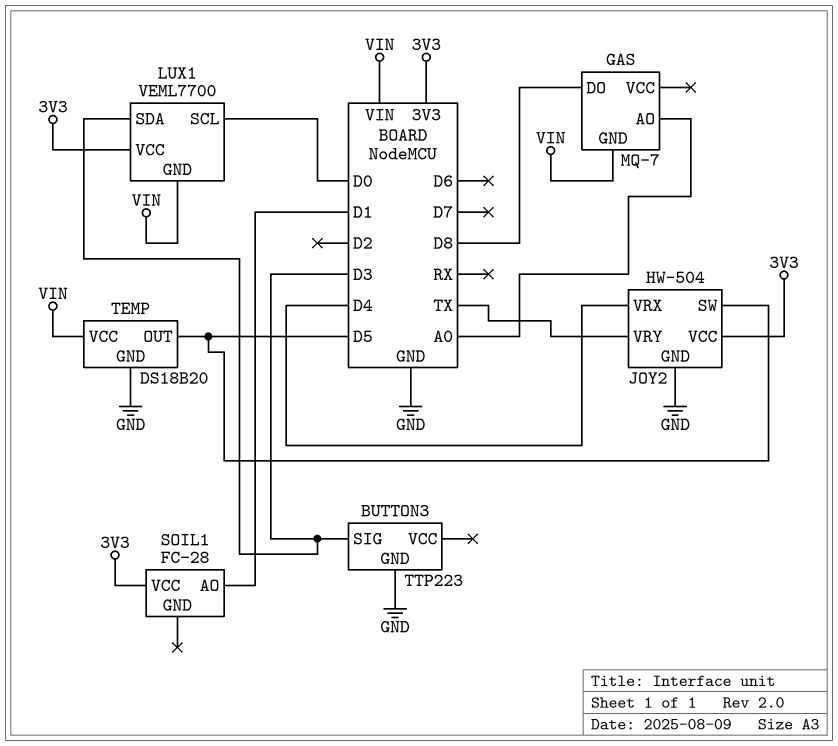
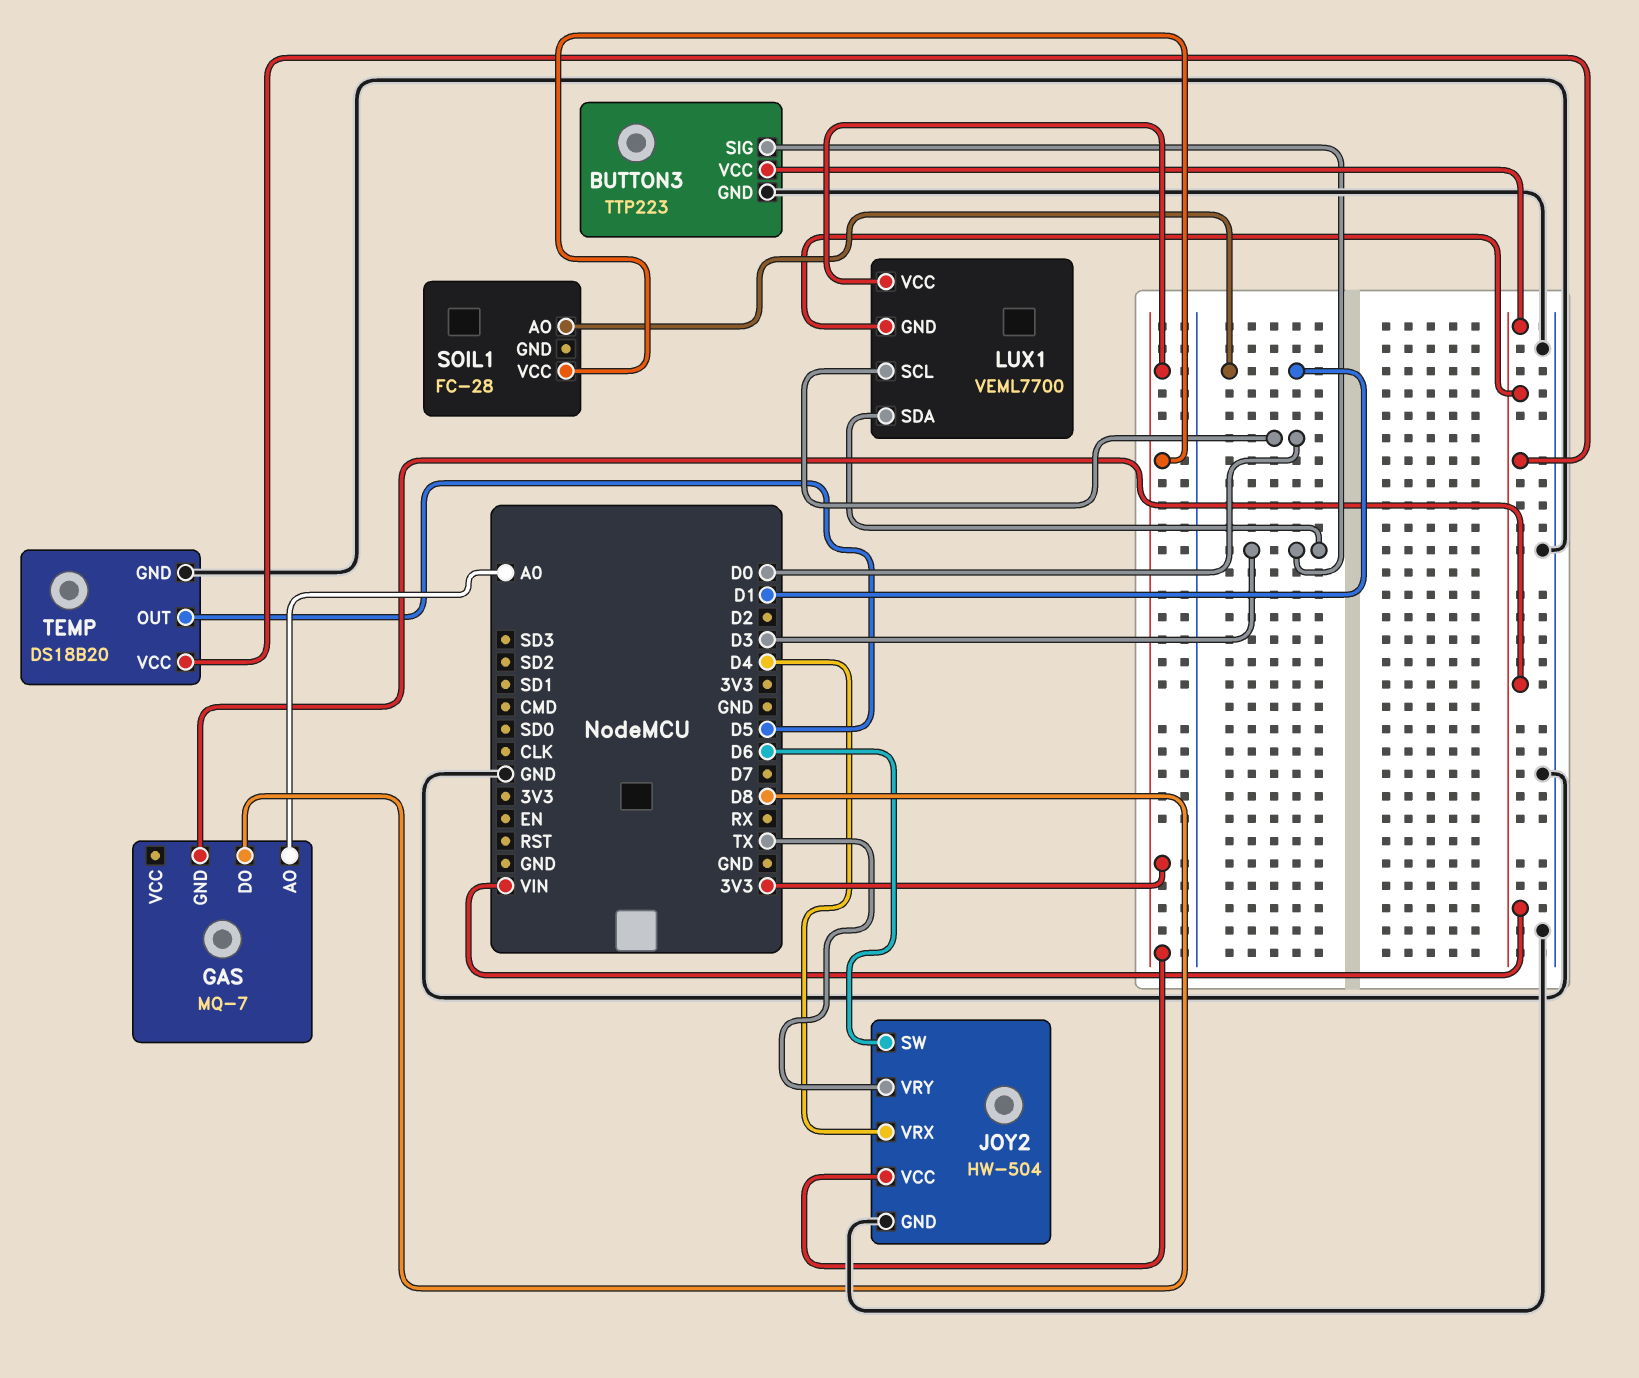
BUTTON3 pin VCC: none -> VIN
JOY2 pin SW: D5 -> D6

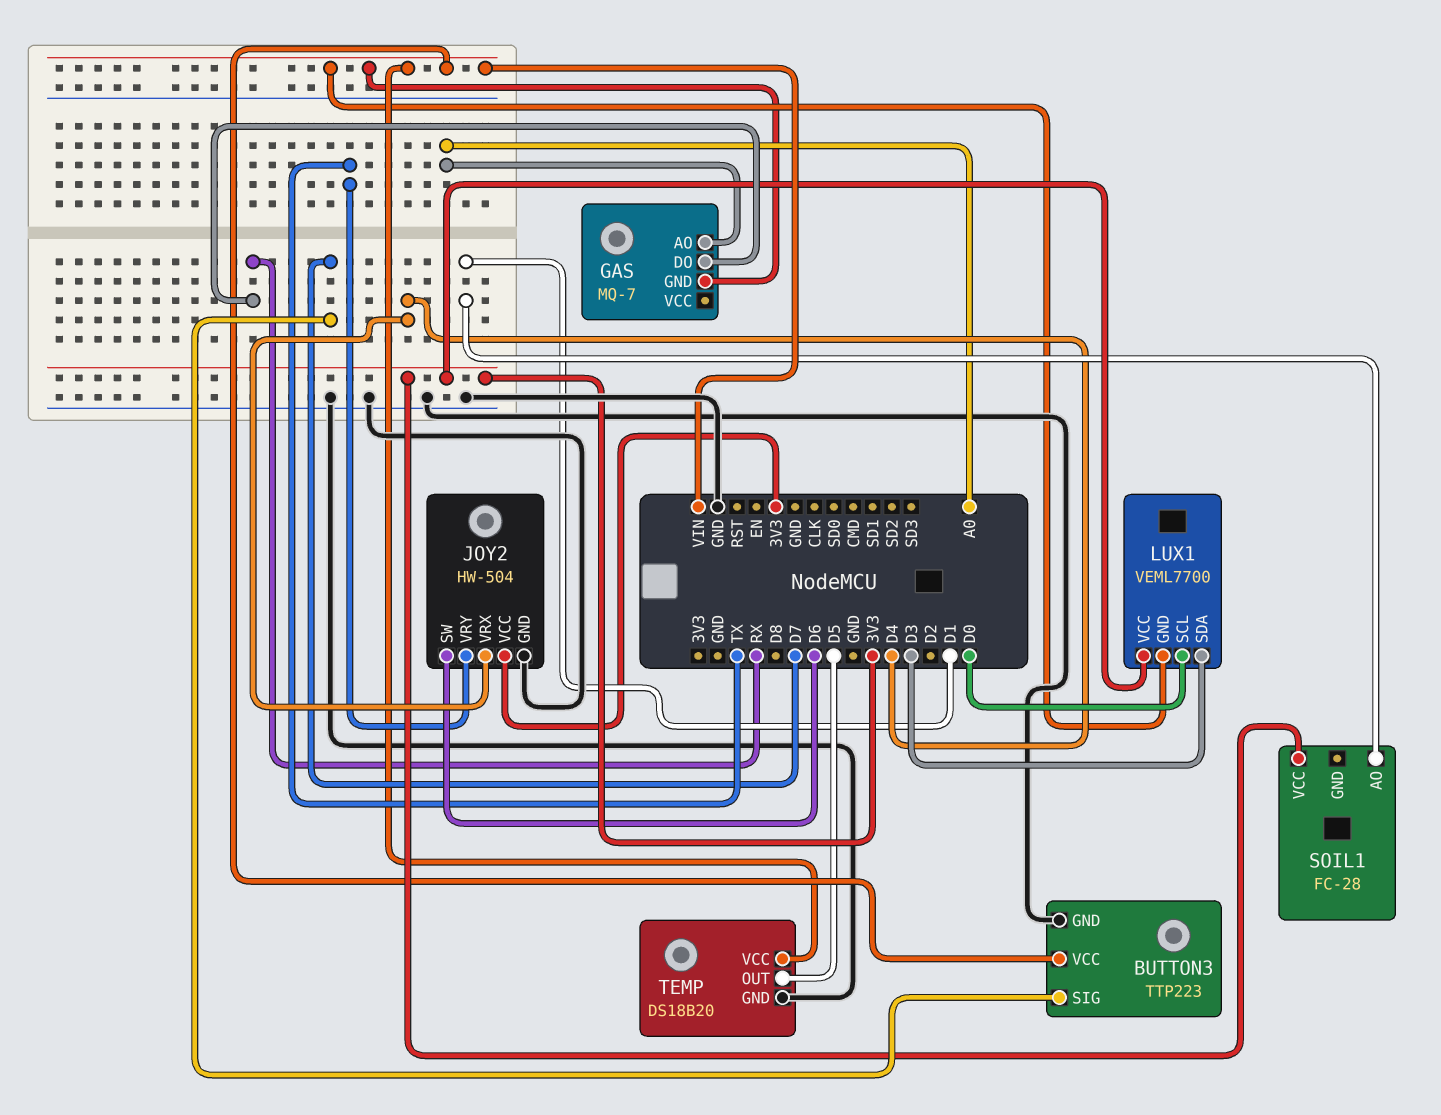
BUTTON3 pin SIG: D3 -> D7
GAS pin DO: D8 -> RX

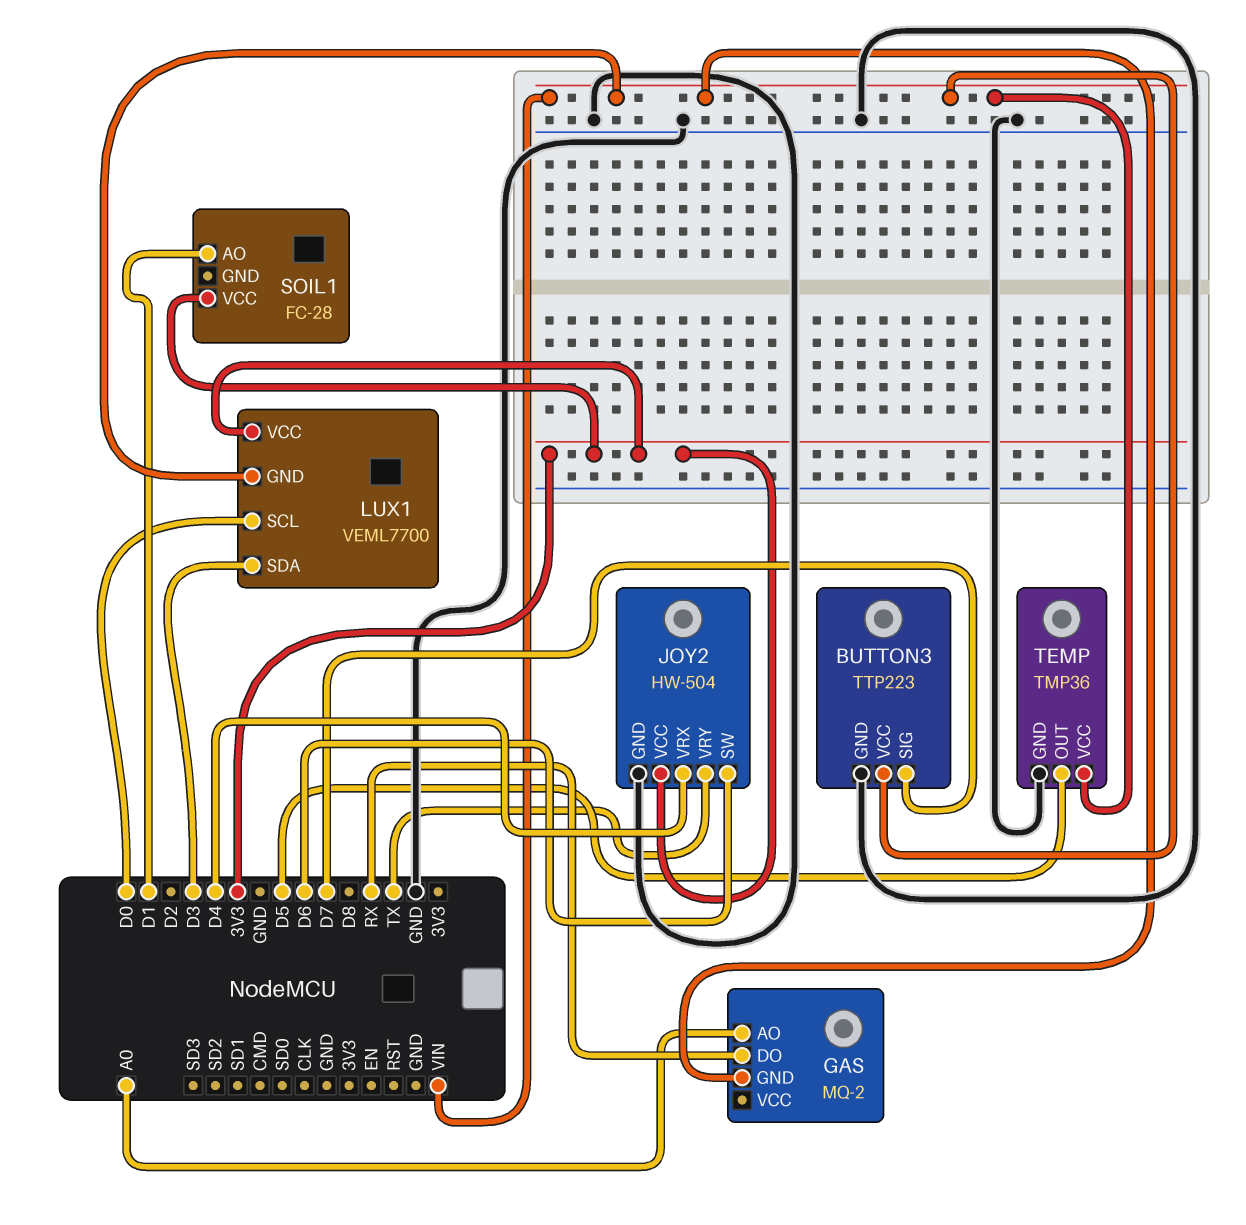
GAS: MQ-7 -> MQ-2
TEMP: DS18B20 -> TMP36

